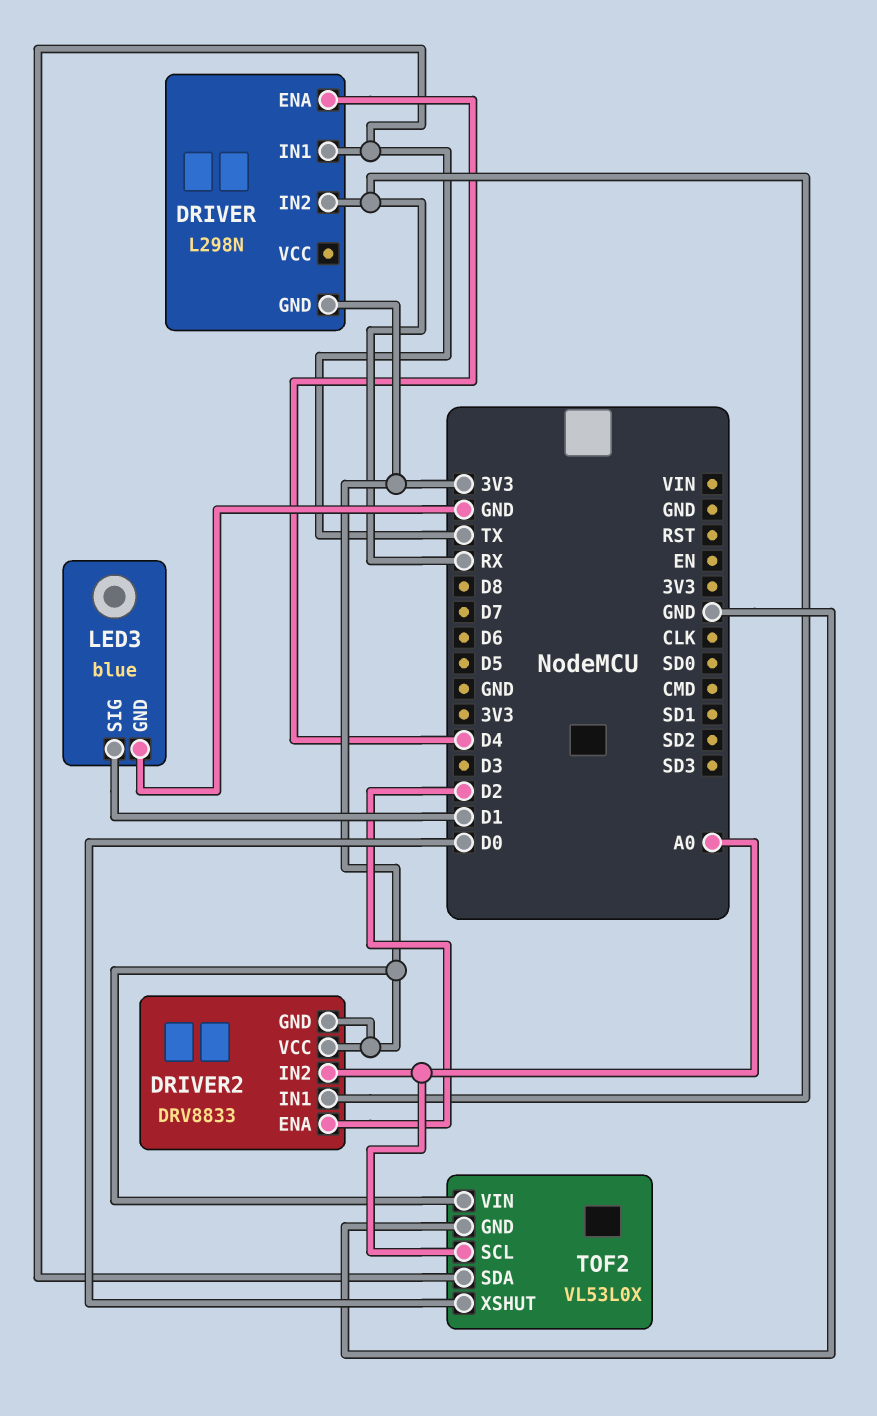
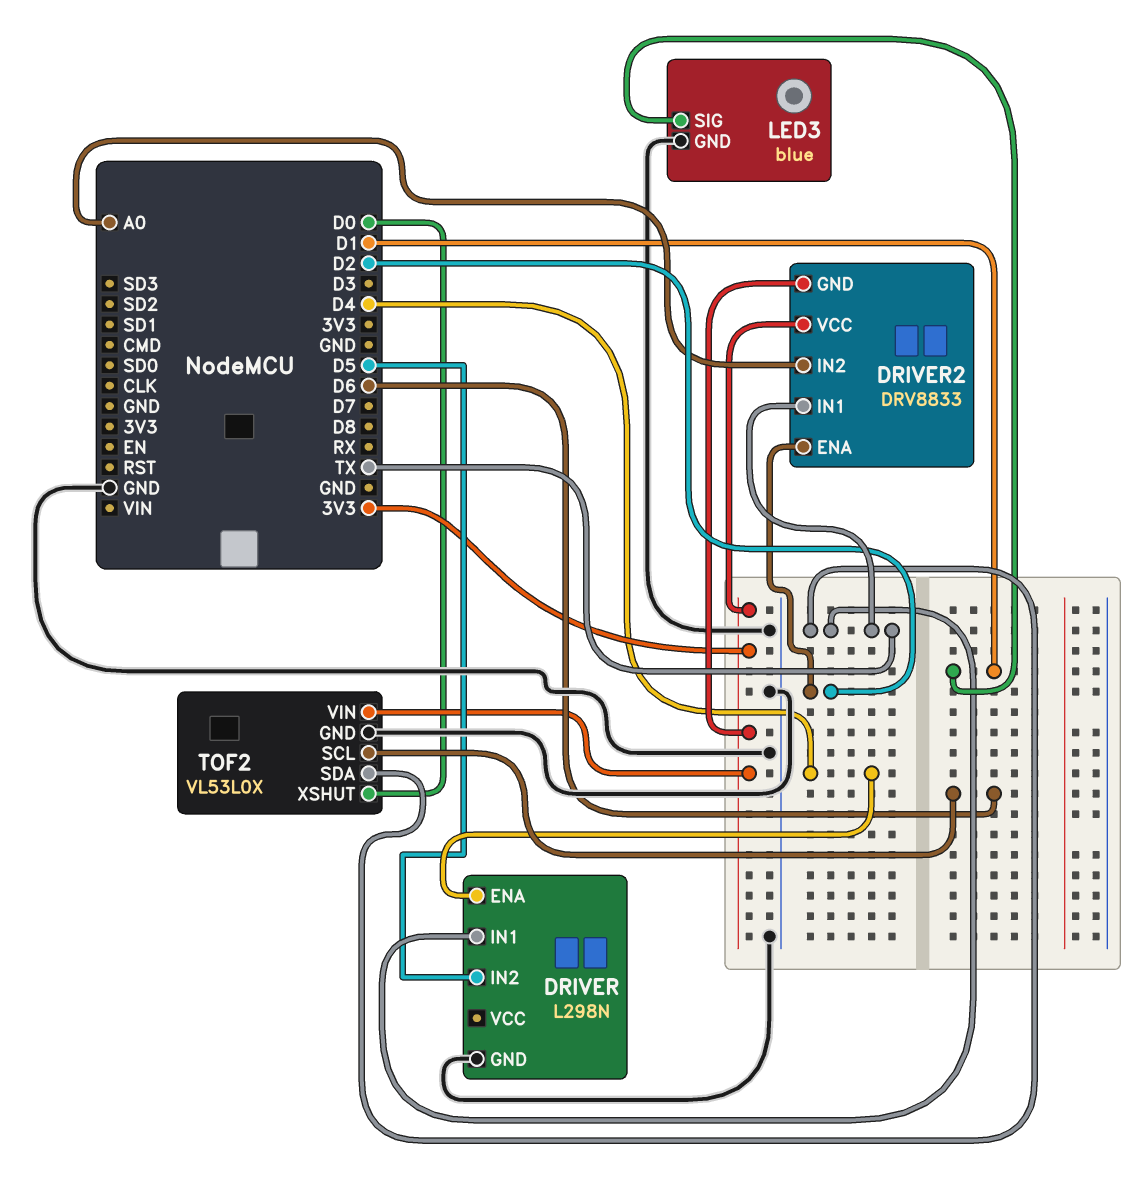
DRIVER pin GND: 3V3 -> GND
DRIVER pin IN2: RX -> D5
DRIVER2 pin IN1: RX -> TX
TOF2 pin SCL: A0 -> D6

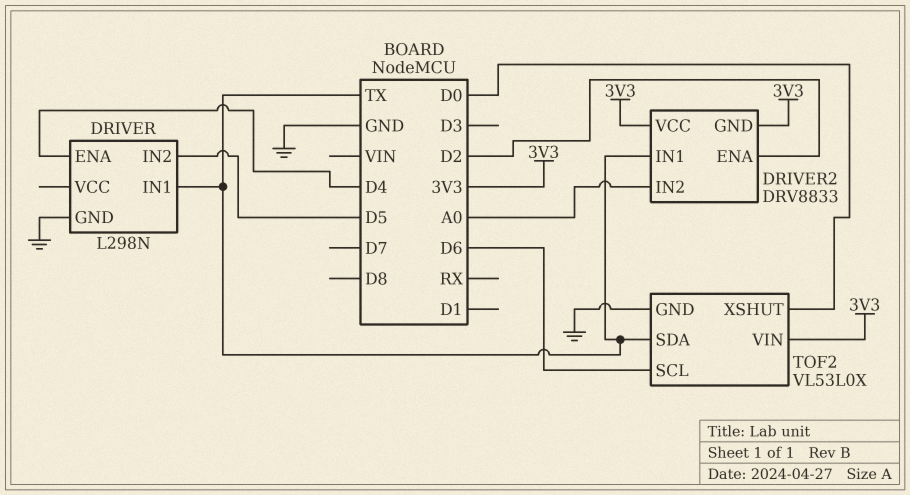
LED3: blue -> none
LED3 pin GND: GND -> none
LED3 pin SIG: D1 -> none

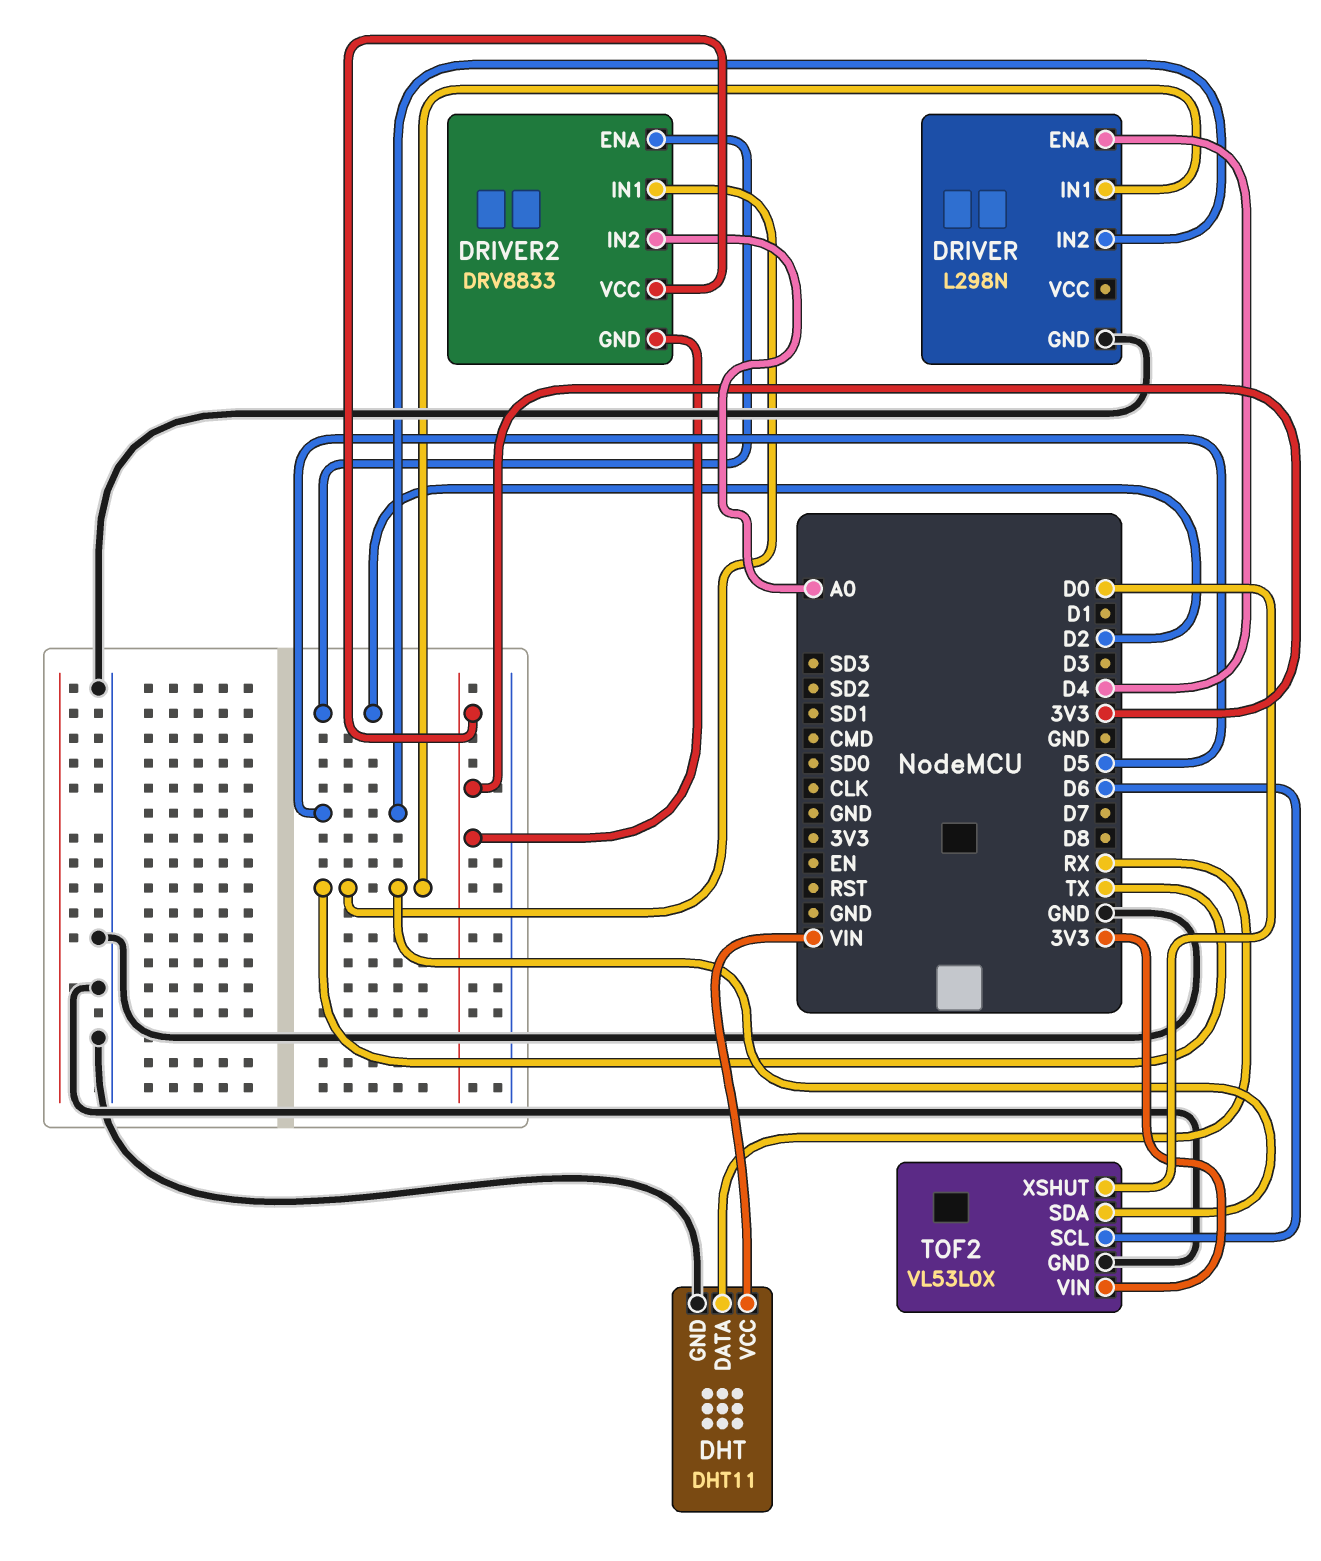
DHT: none -> DHT11
DHT pin DATA: none -> RX
DHT pin GND: none -> GND
DHT pin VCC: none -> VIN

